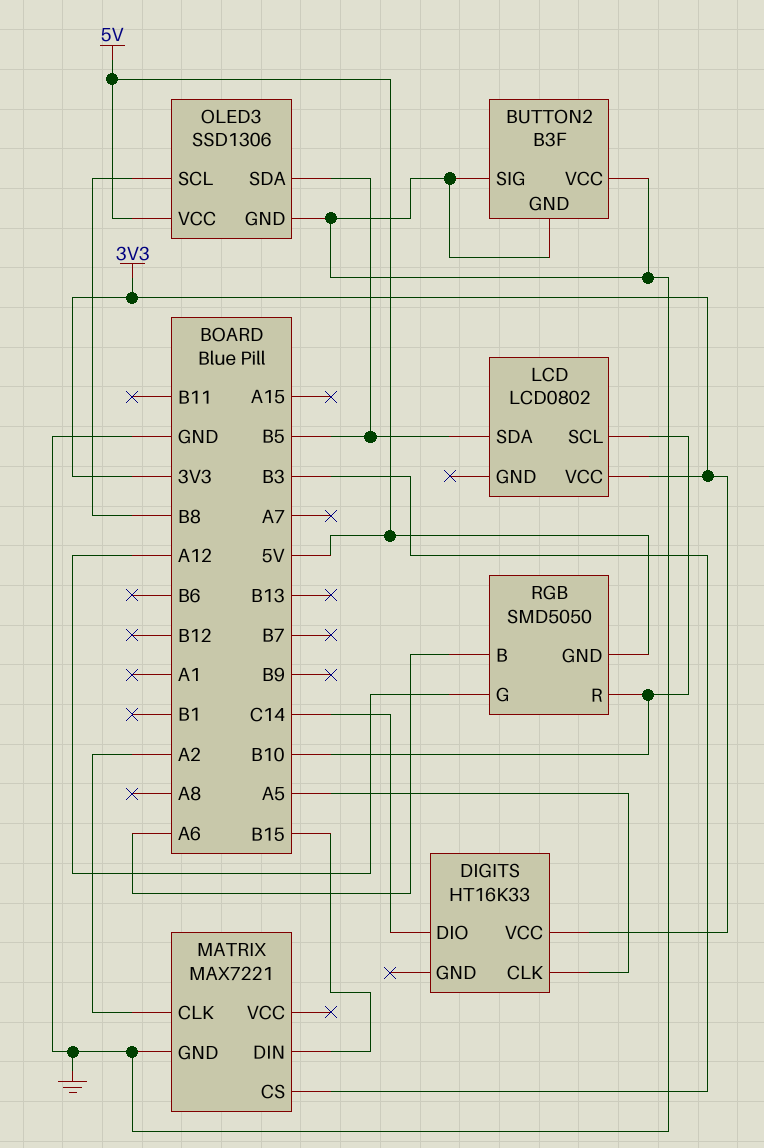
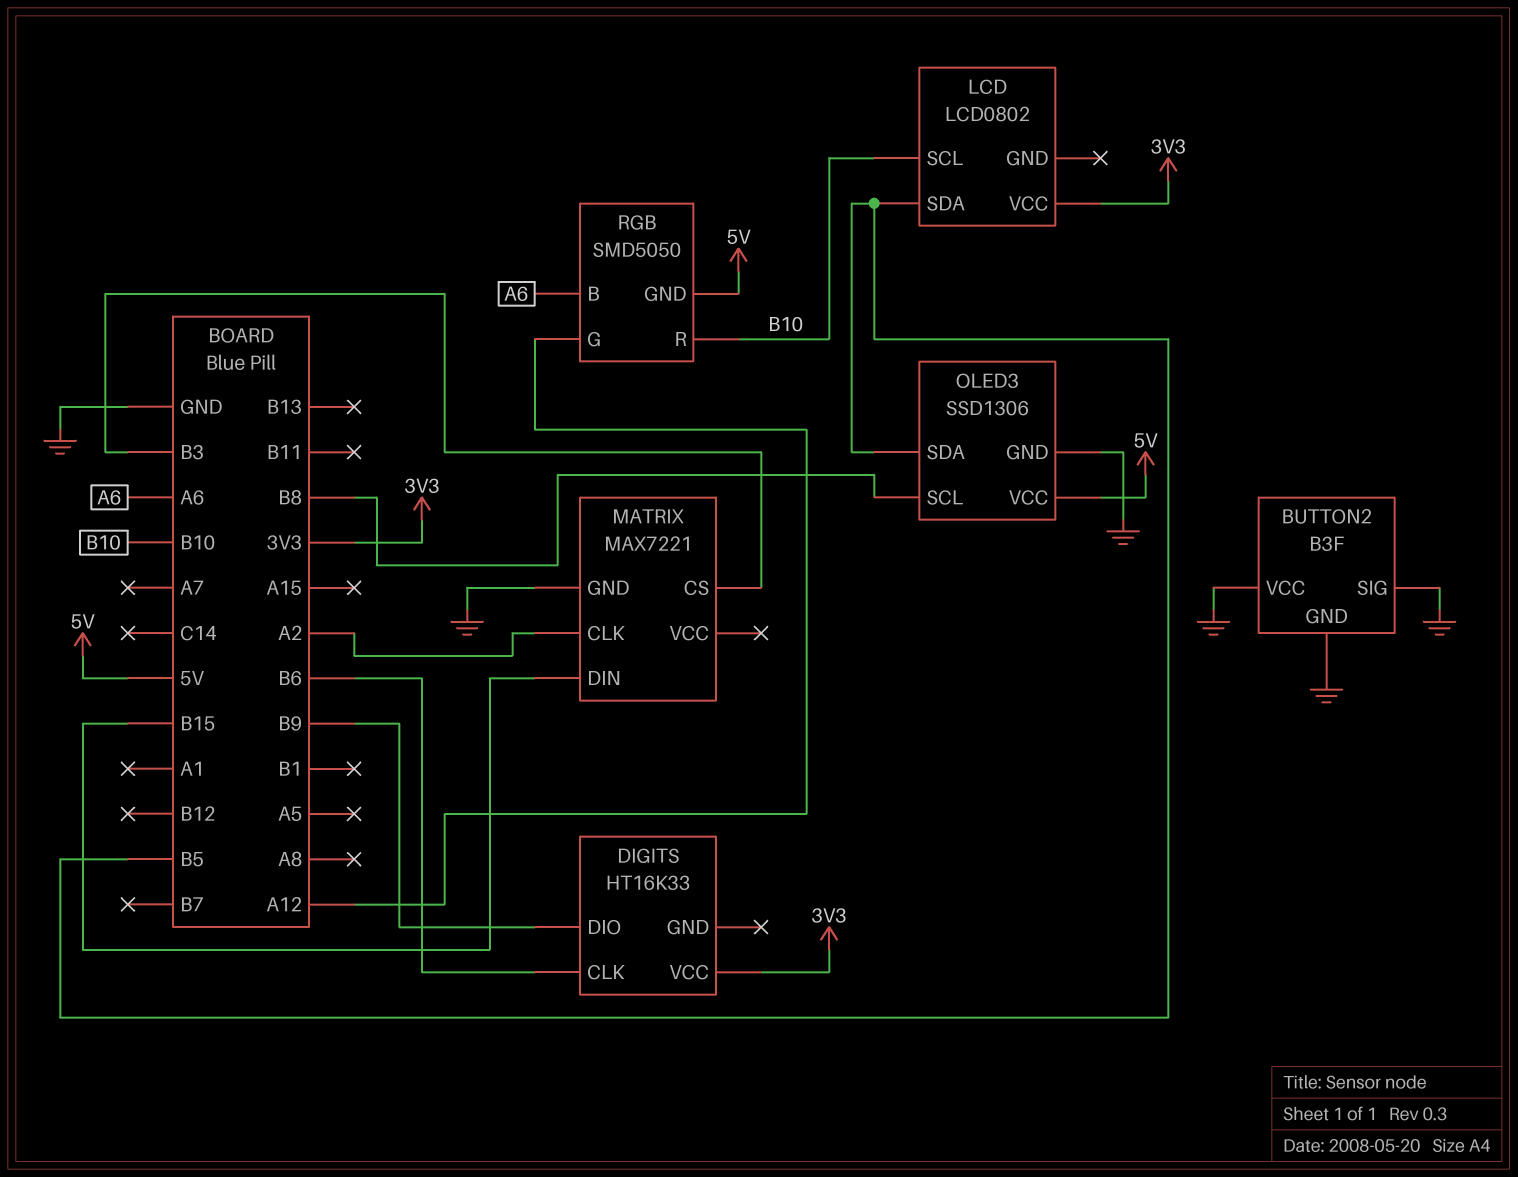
DIGITS pin CLK: A5 -> B6
DIGITS pin DIO: C14 -> B9

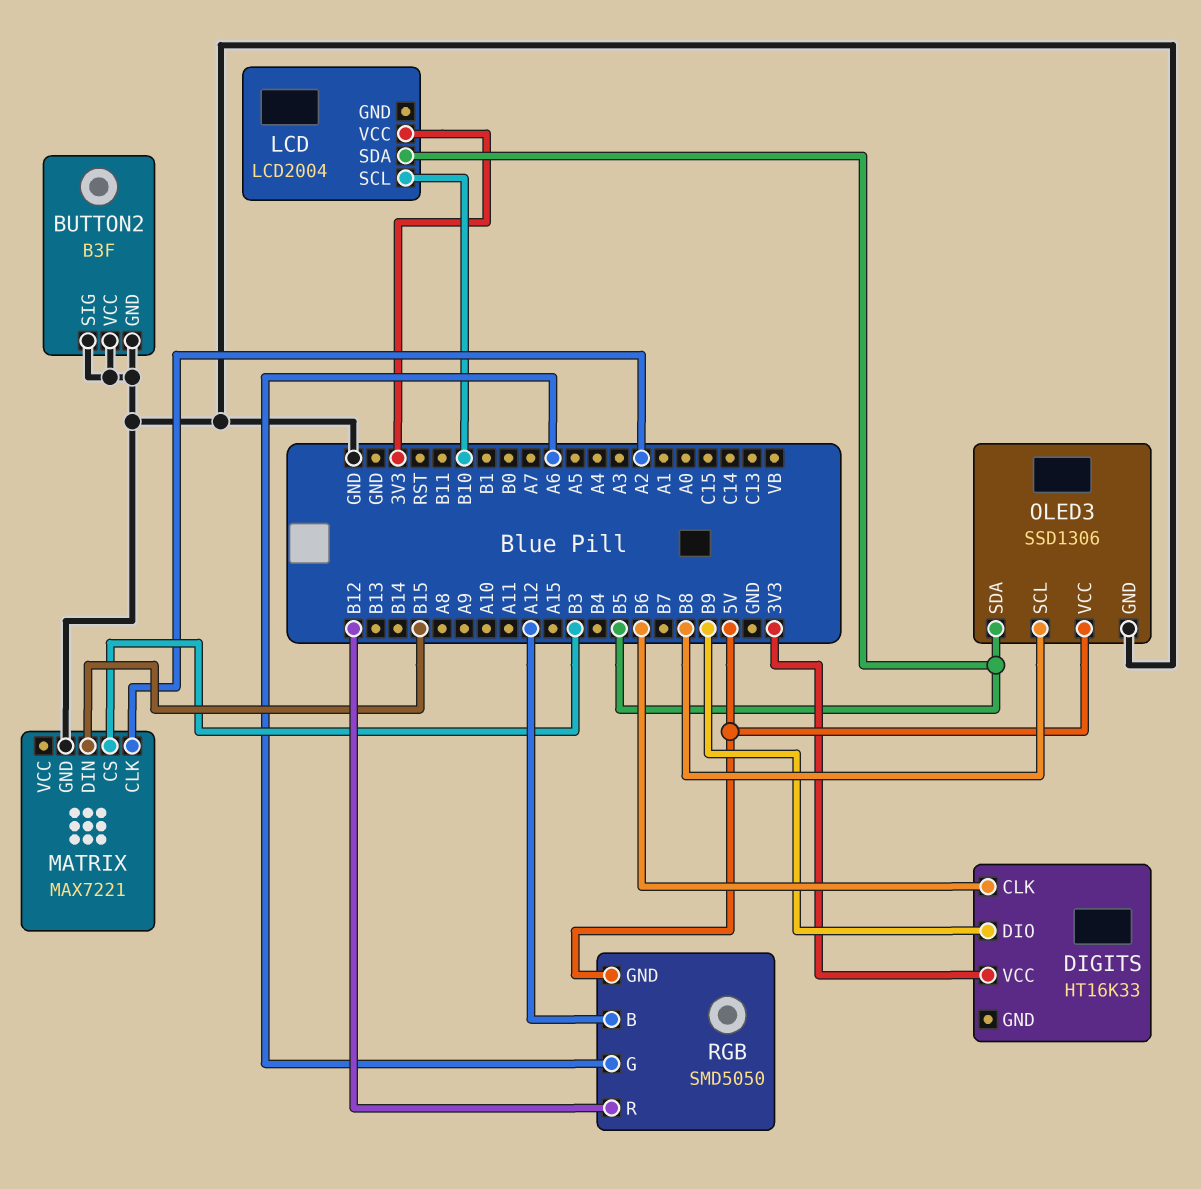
LCD: LCD0802 -> LCD2004
RGB pin B: A6 -> A12
RGB pin G: A12 -> A6
RGB pin R: B10 -> B12

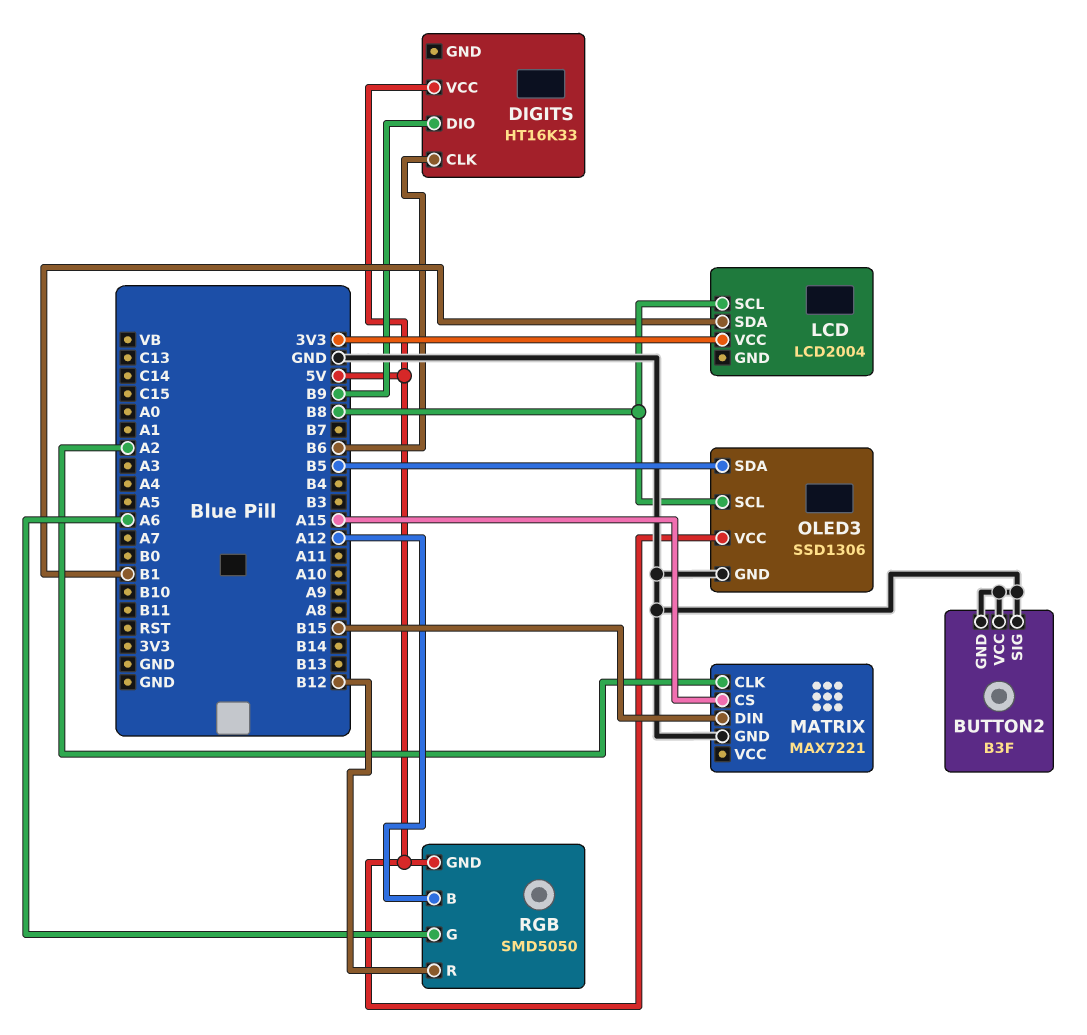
DIGITS pin VCC: 3V3 -> 5V
LCD pin SCL: B10 -> B8
LCD pin SDA: B5 -> B1
MATRIX pin CS: B3 -> A15

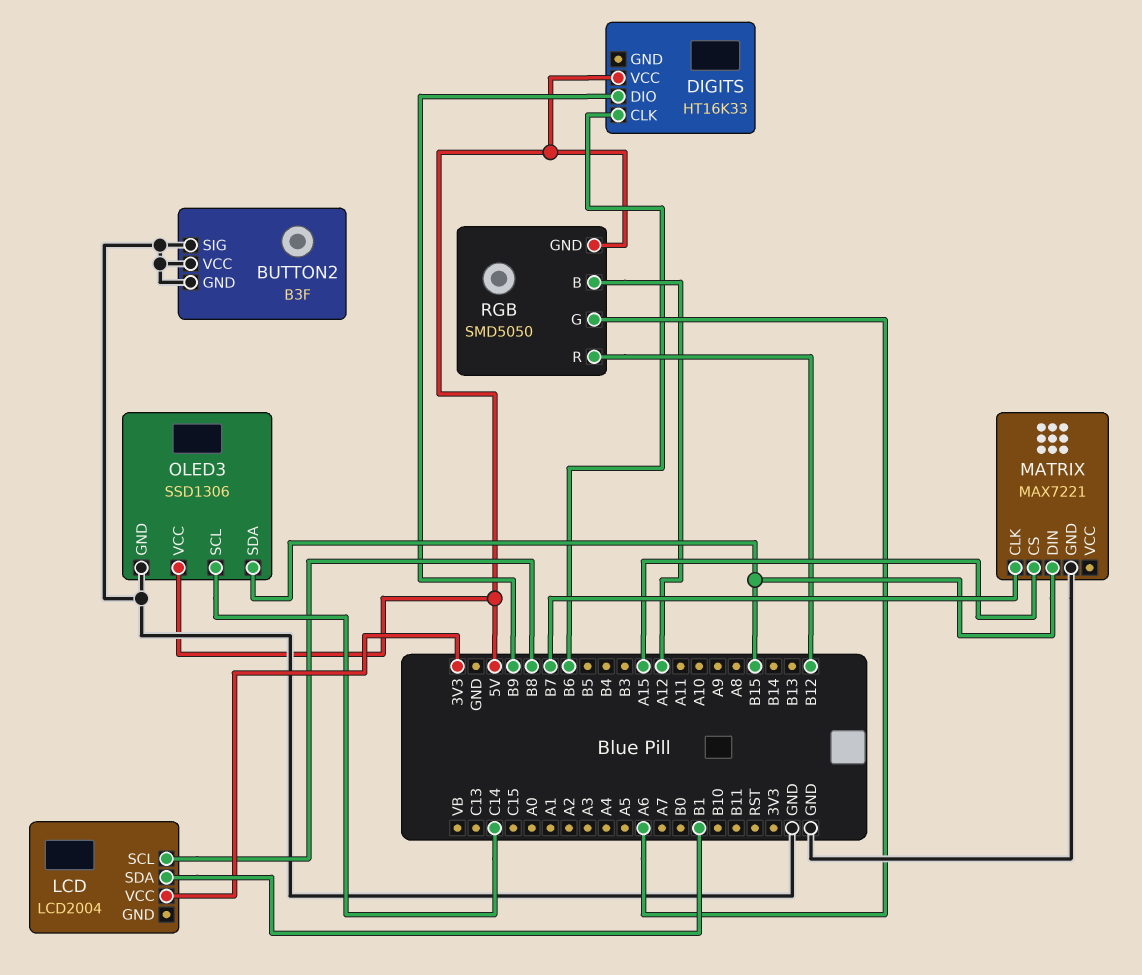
MATRIX pin CLK: A2 -> B7
OLED3 pin SCL: B8 -> C14
OLED3 pin SDA: B5 -> B15

